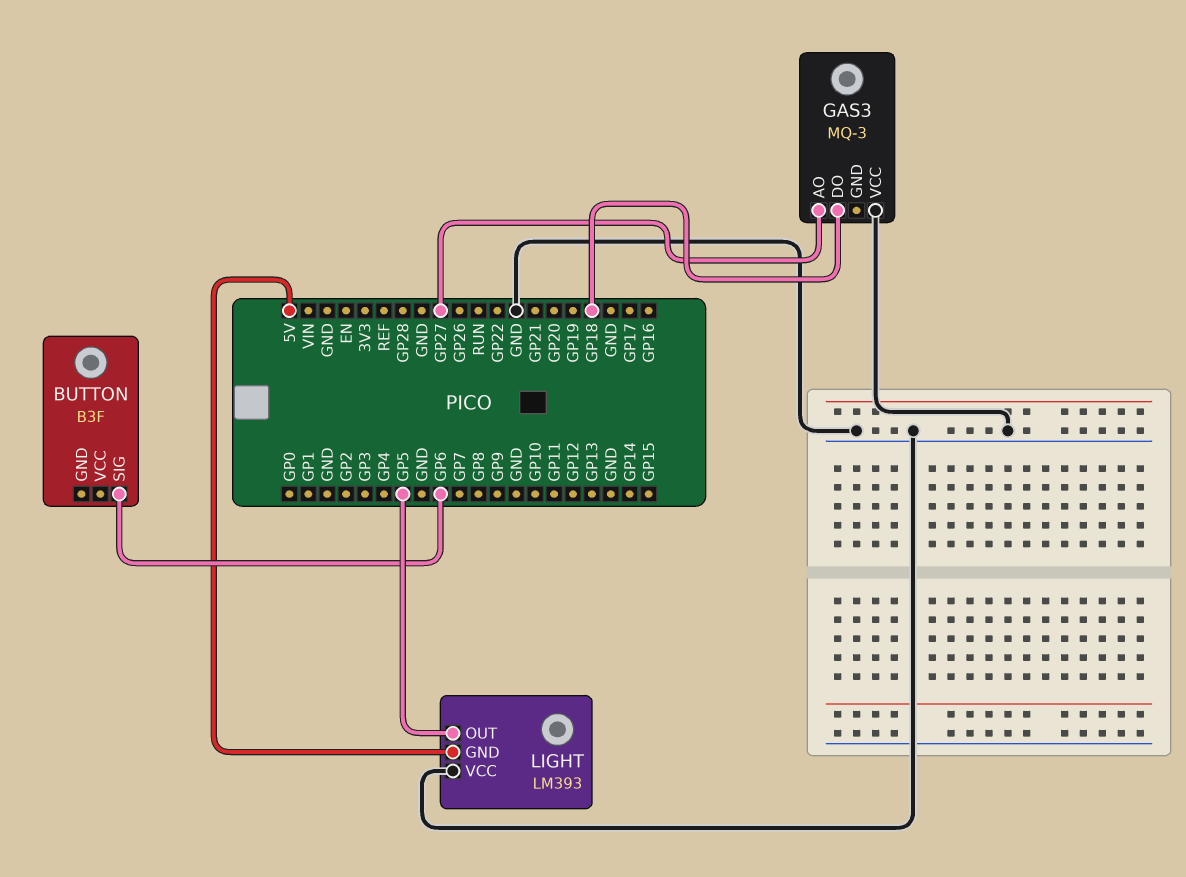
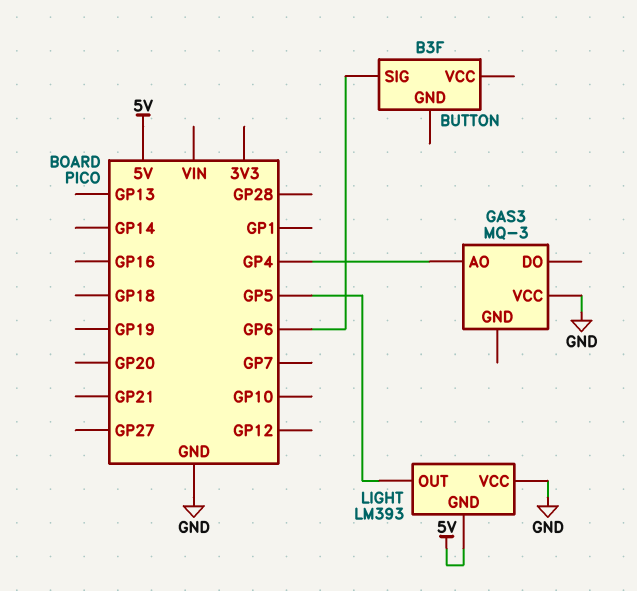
GAS3 pin AO: GP27 -> GP4
GAS3 pin DO: GP18 -> none

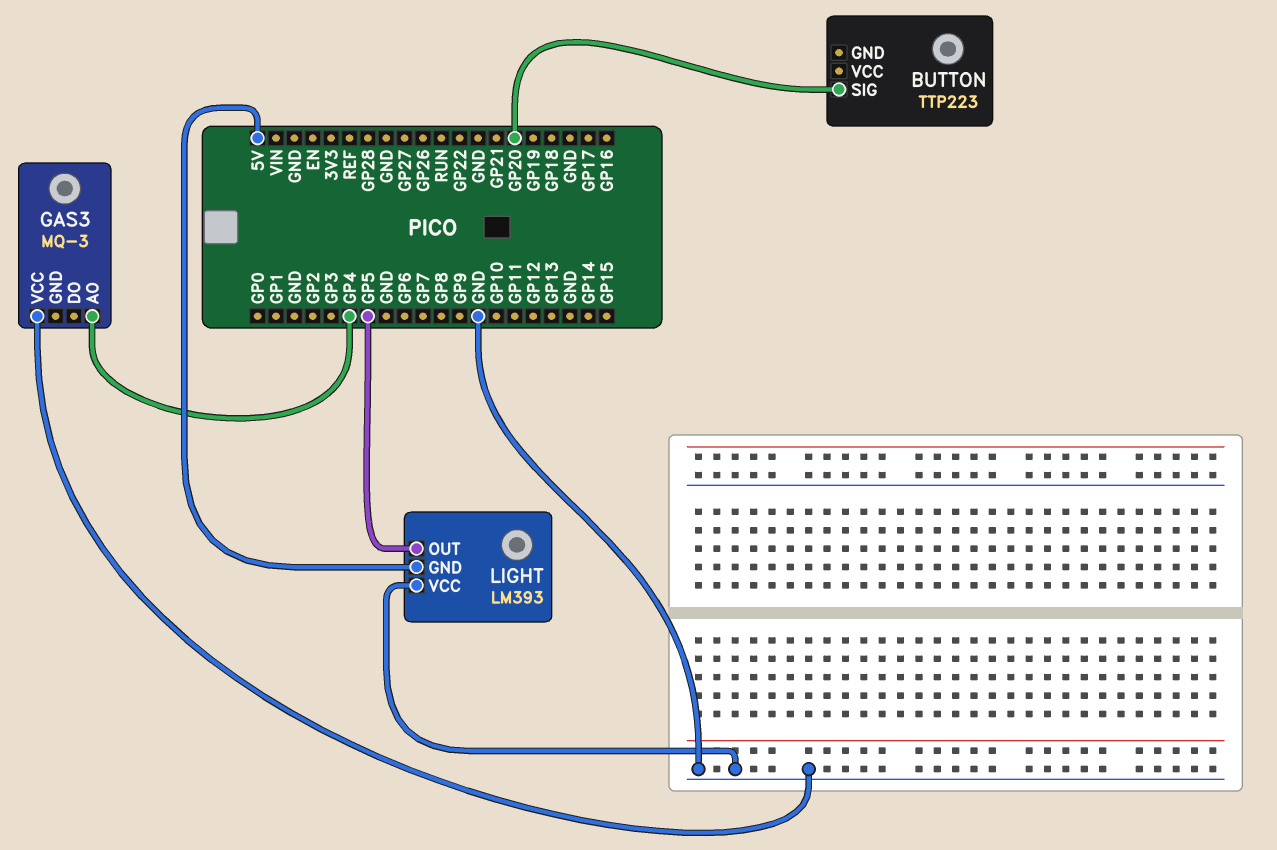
BUTTON: B3F -> TTP223
BUTTON pin SIG: GP6 -> GP20

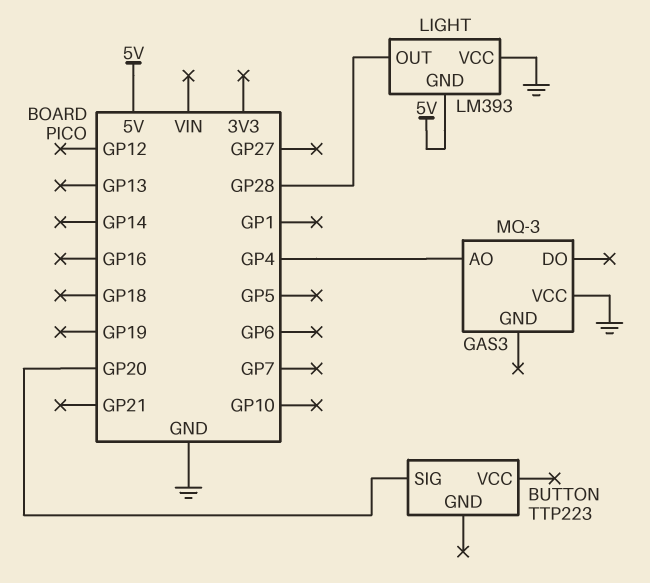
LIGHT pin OUT: GP5 -> GP28

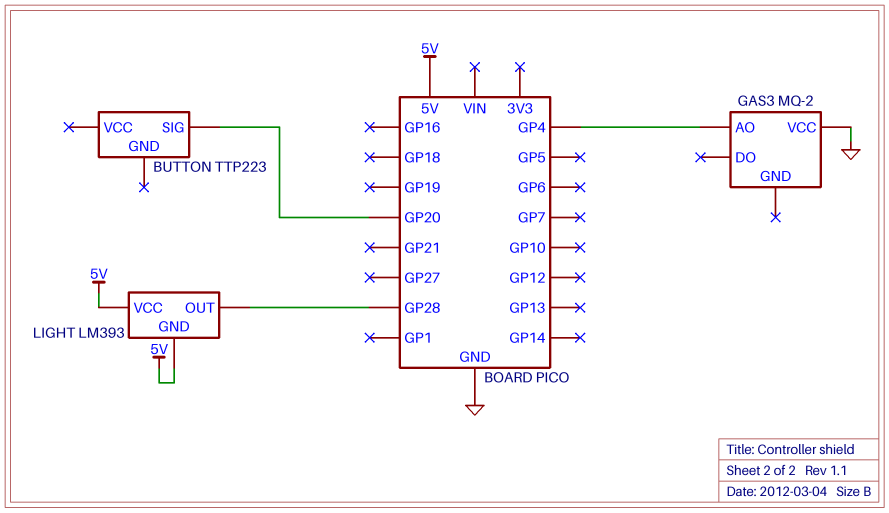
GAS3: MQ-3 -> MQ-2
LIGHT pin VCC: GND -> 5V

